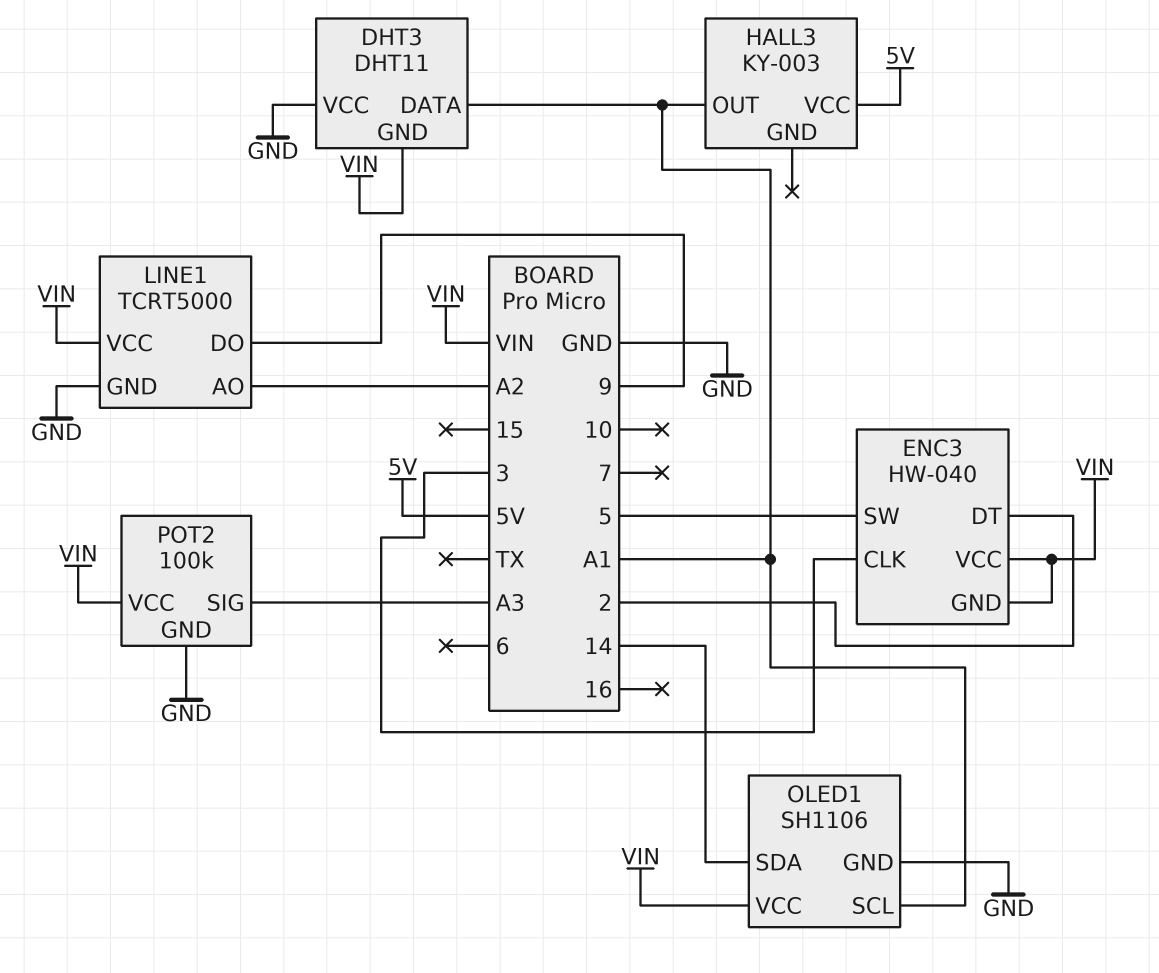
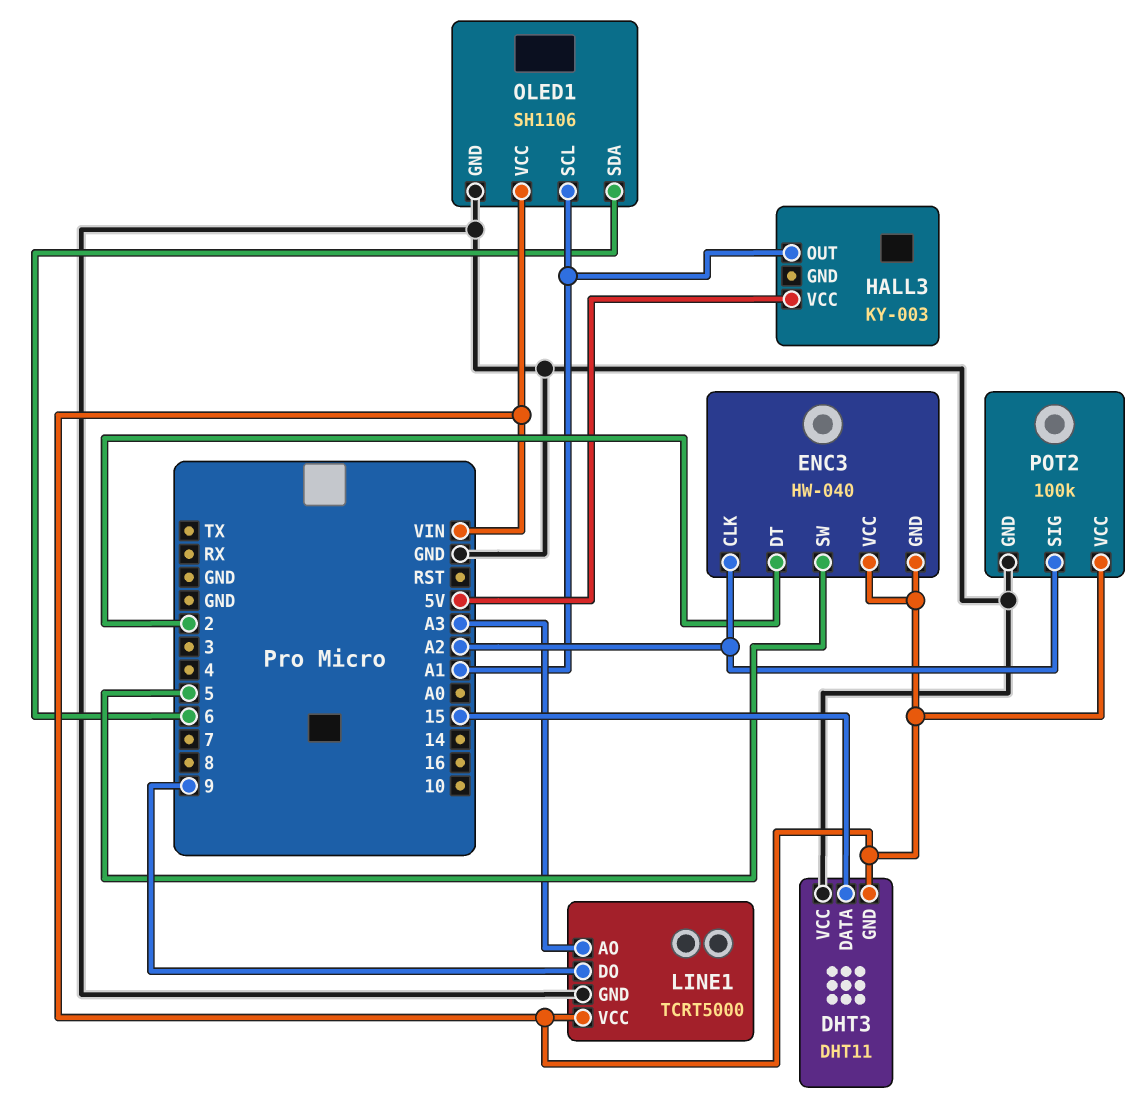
DHT3 pin DATA: A1 -> 15
ENC3 pin CLK: 3 -> A2
LINE1 pin AO: A2 -> A3
OLED1 pin SDA: 14 -> 6
POT2 pin SIG: A3 -> A2

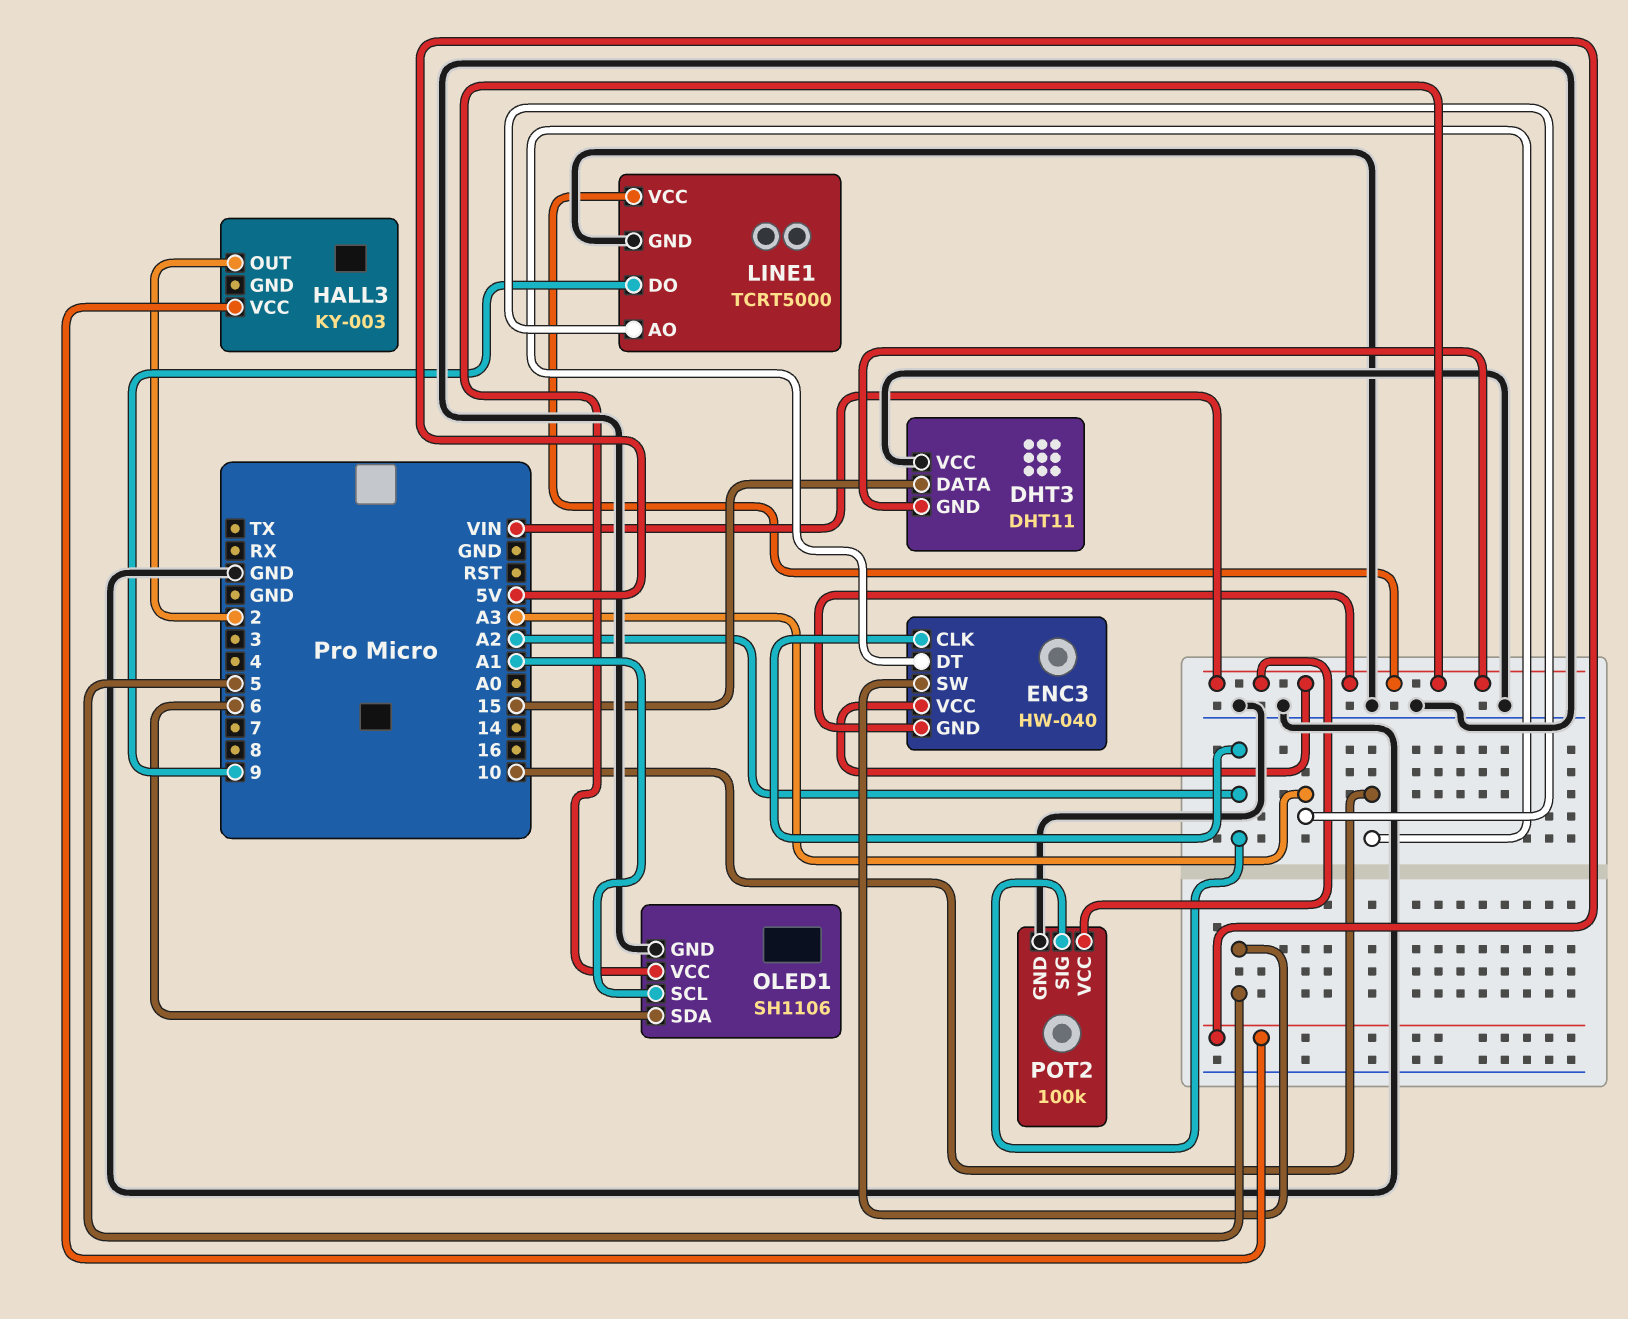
ENC3 pin DT: 2 -> 10
HALL3 pin OUT: A1 -> 2

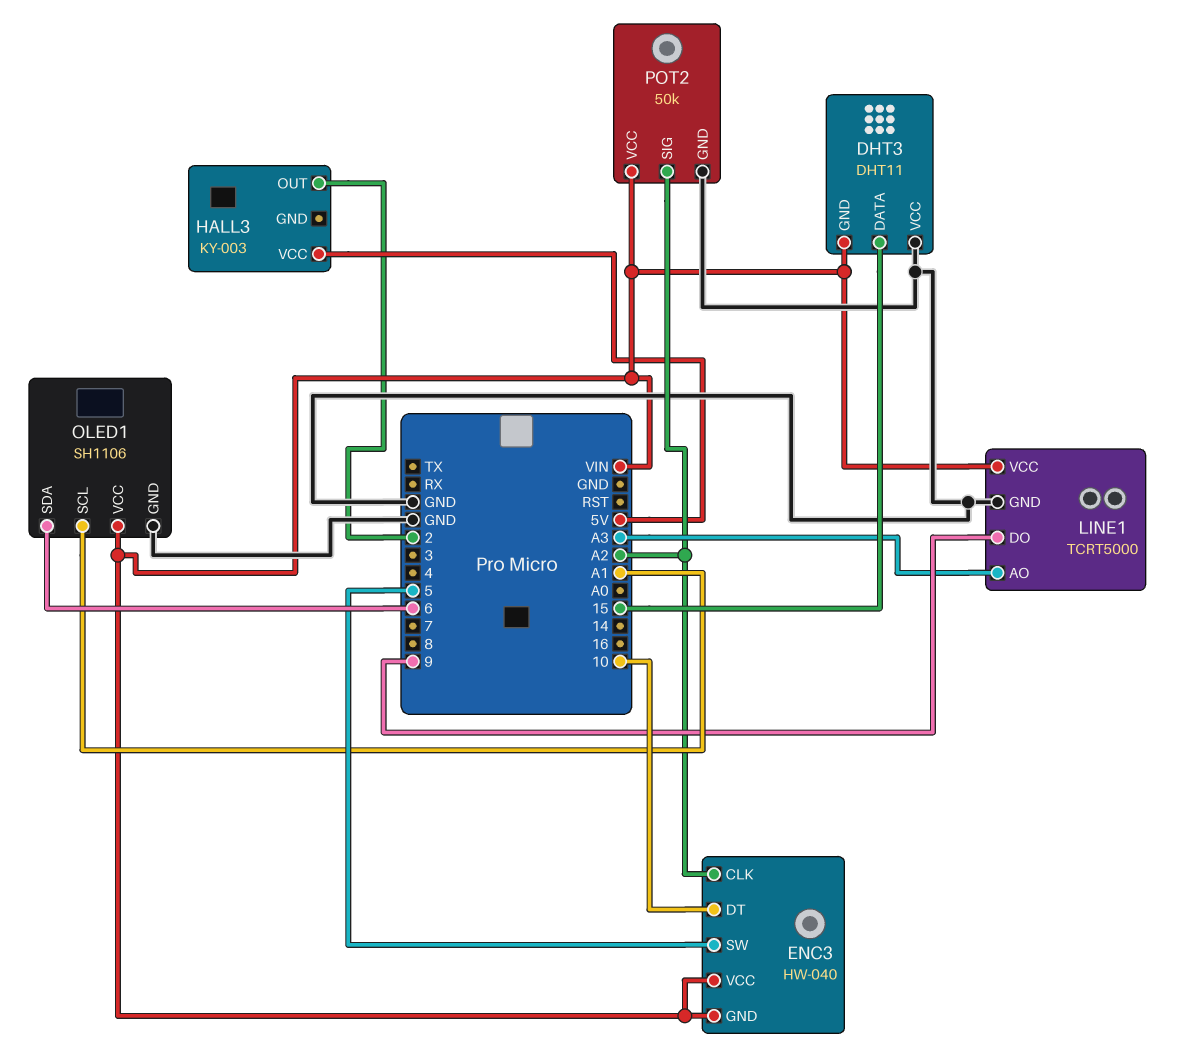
POT2: 100k -> 50k

